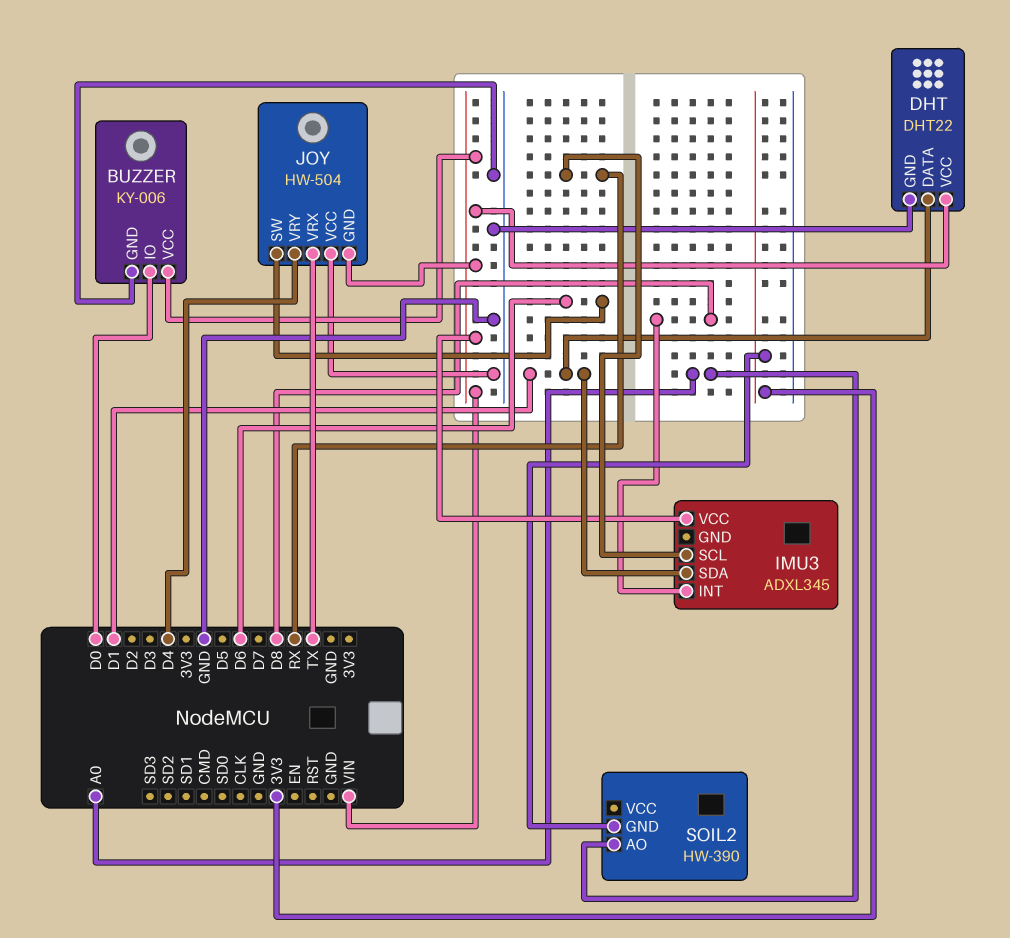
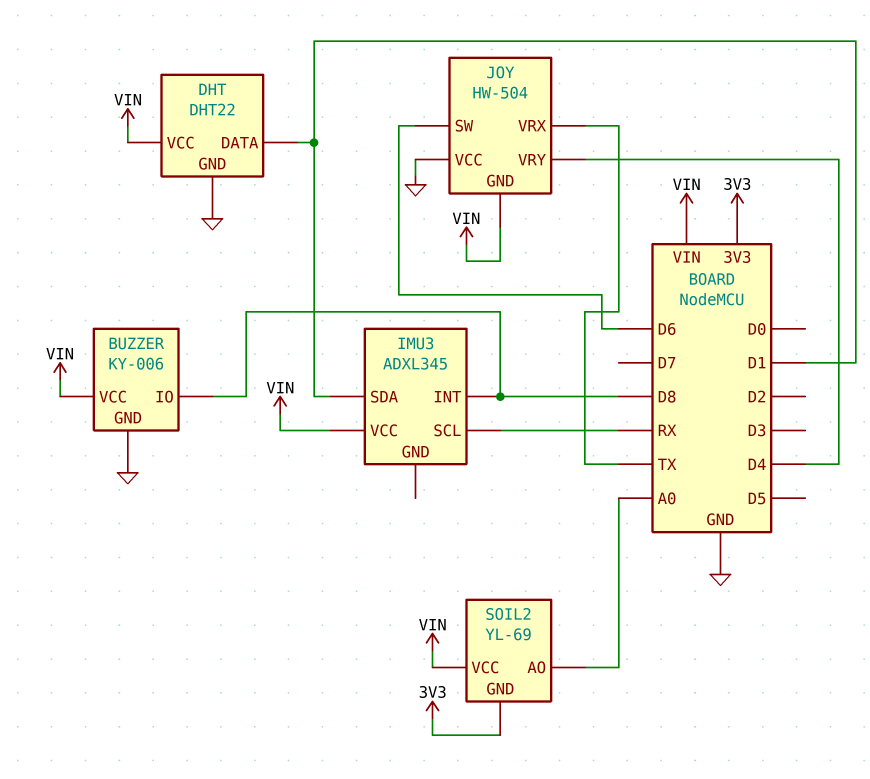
BUZZER pin IO: D0 -> D8
SOIL2: HW-390 -> YL-69
SOIL2 pin VCC: none -> VIN

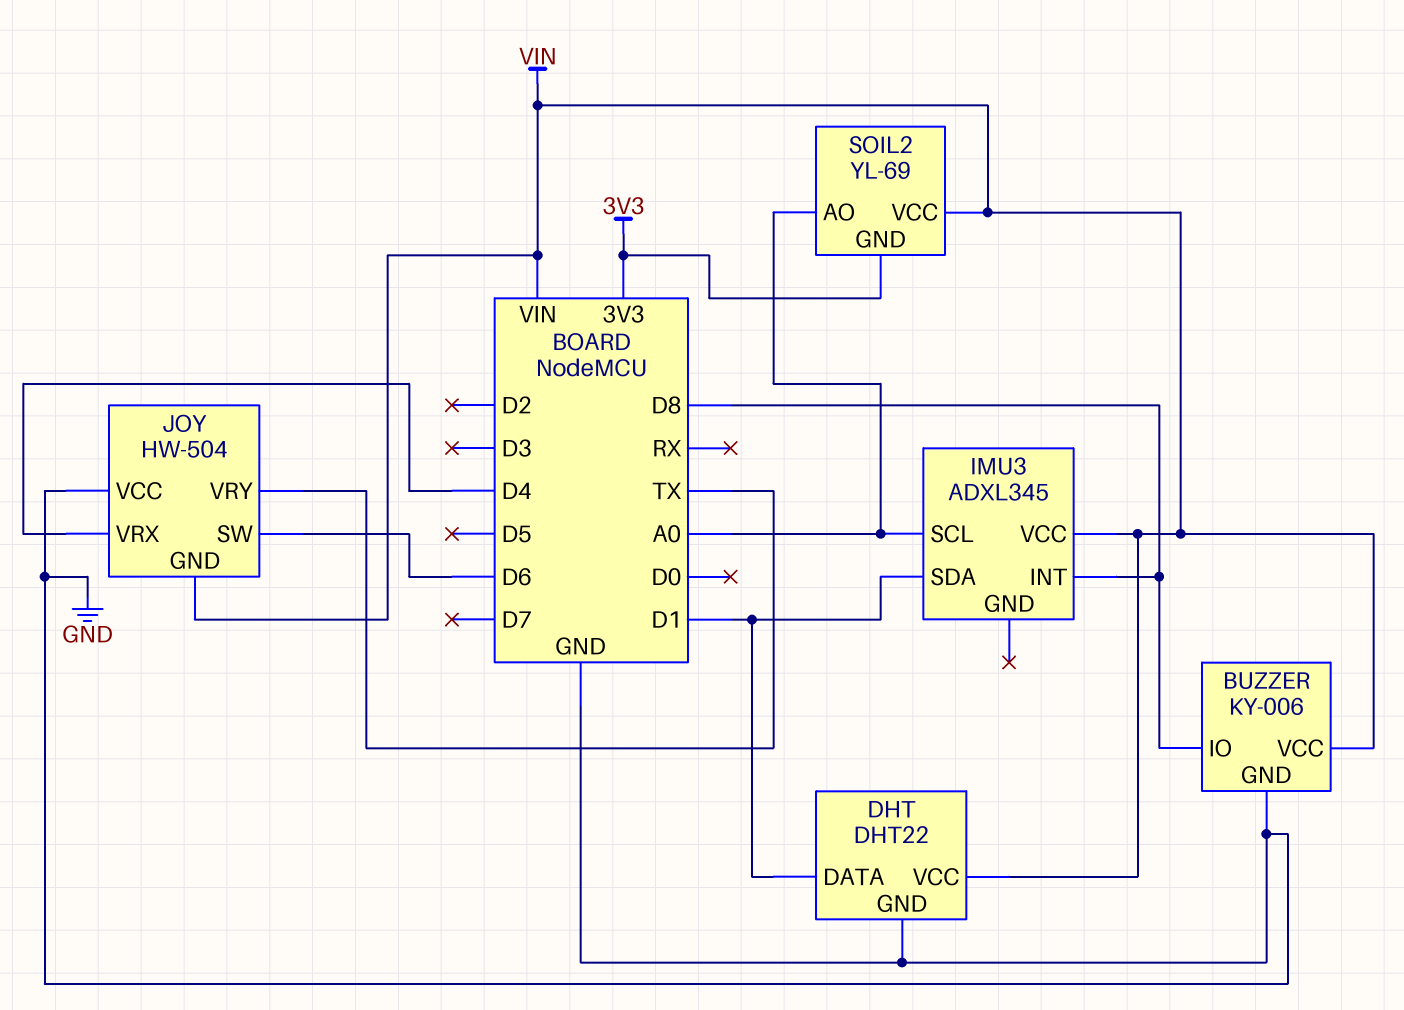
IMU3 pin SCL: RX -> A0
JOY pin VRX: TX -> D4
JOY pin VRY: D4 -> TX

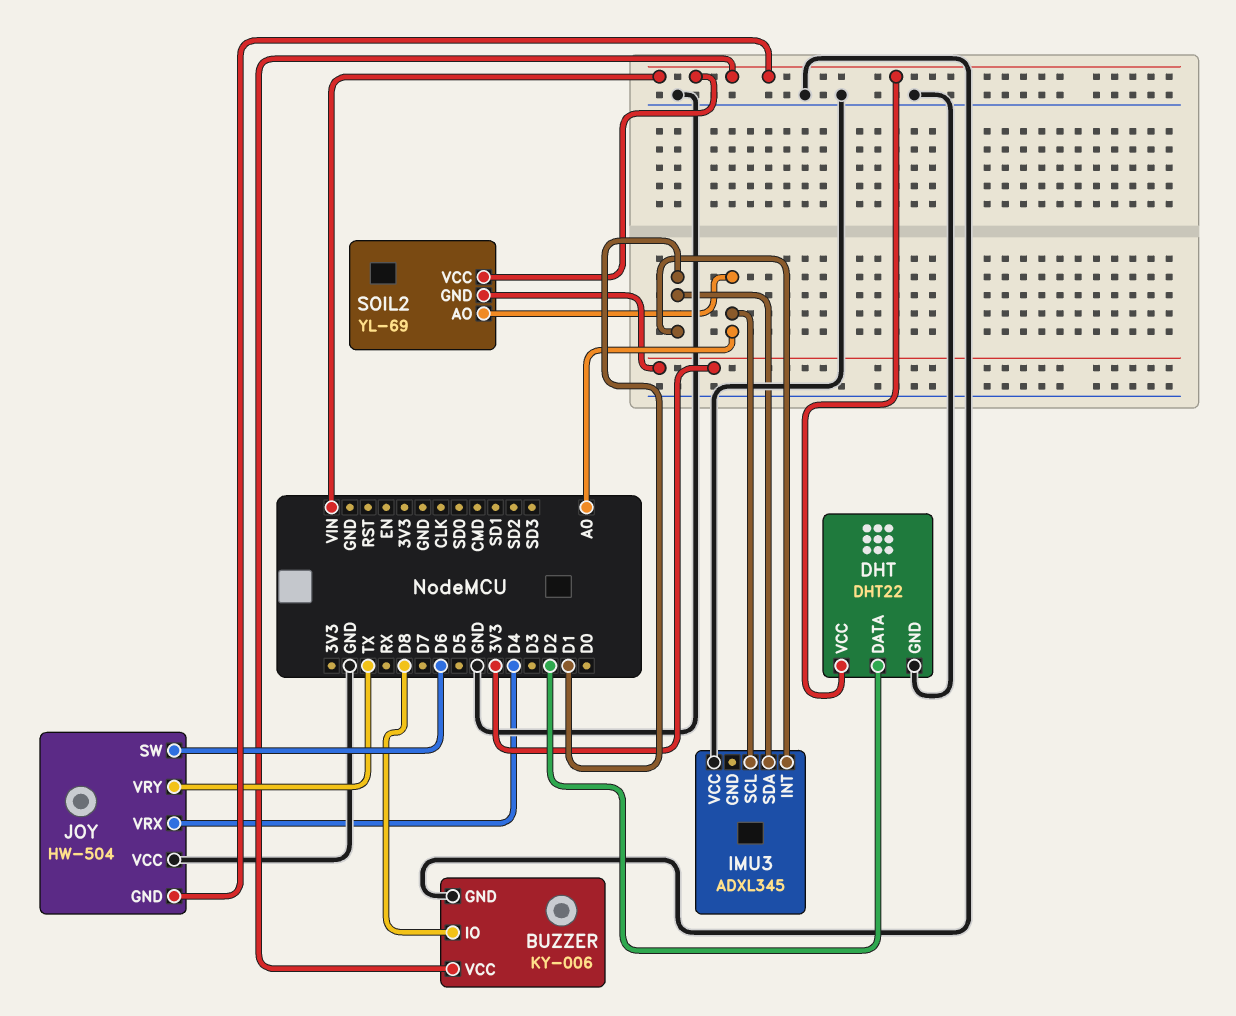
DHT pin DATA: D1 -> D2
IMU3 pin INT: D8 -> D1
IMU3 pin VCC: VIN -> GND

